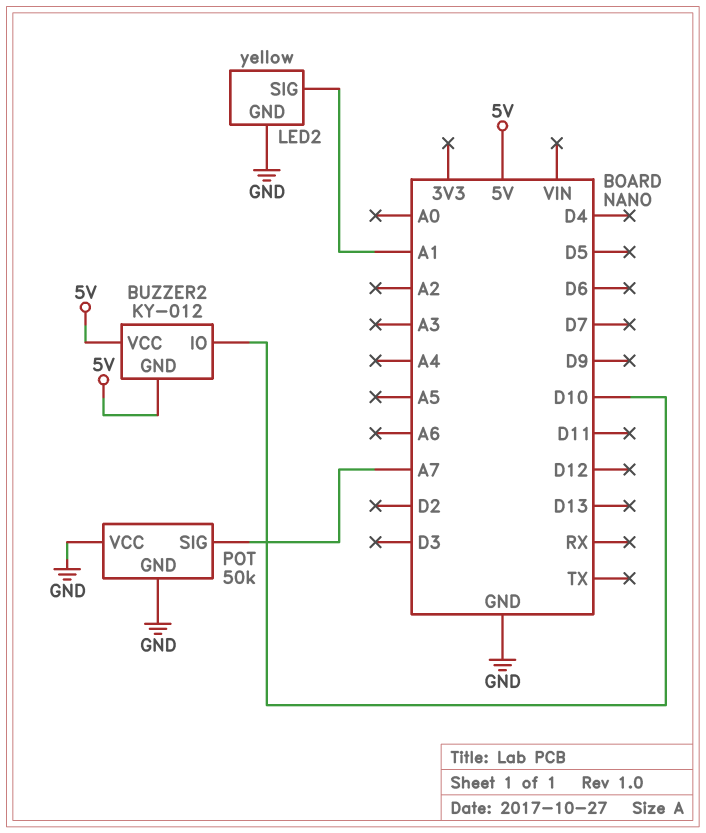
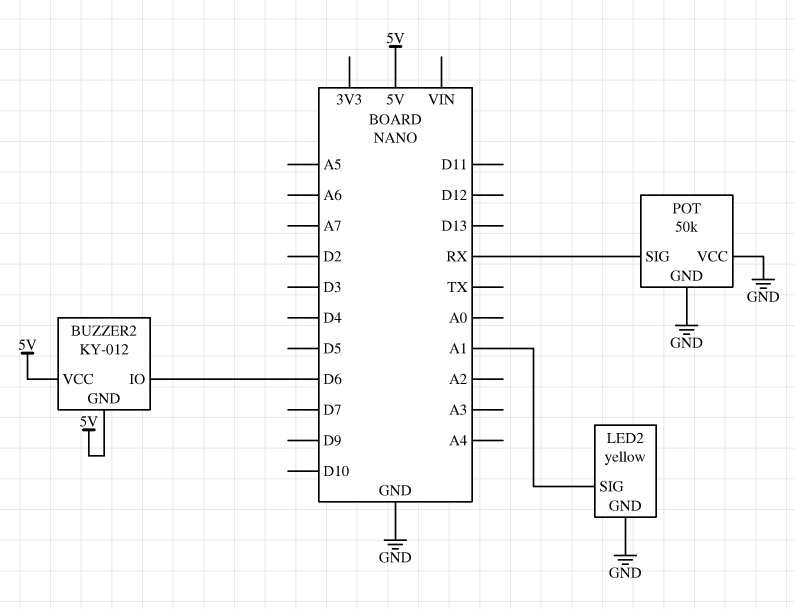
BUZZER2 pin IO: D10 -> D6
POT pin SIG: A7 -> RX

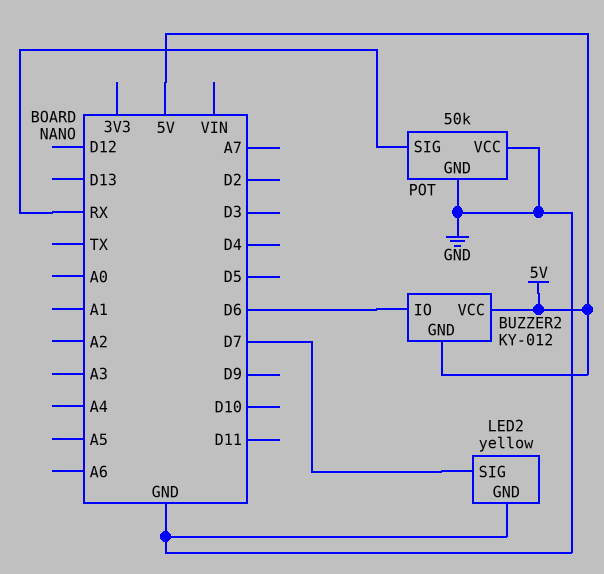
LED2 pin SIG: A1 -> D7

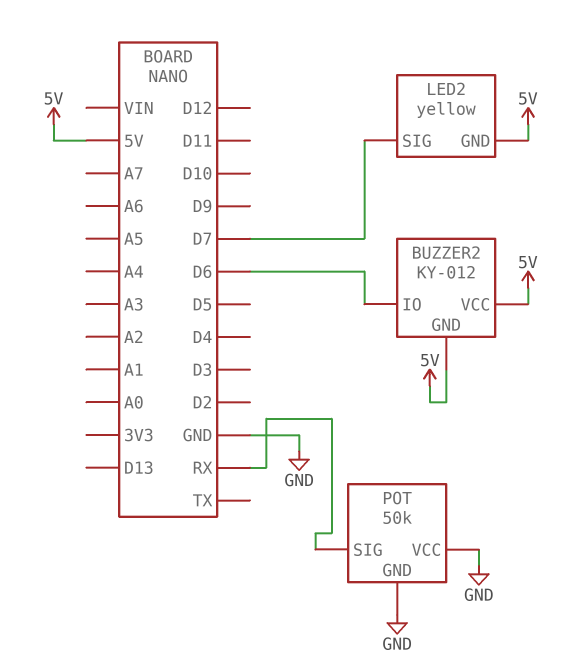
LED2 pin GND: GND -> 5V

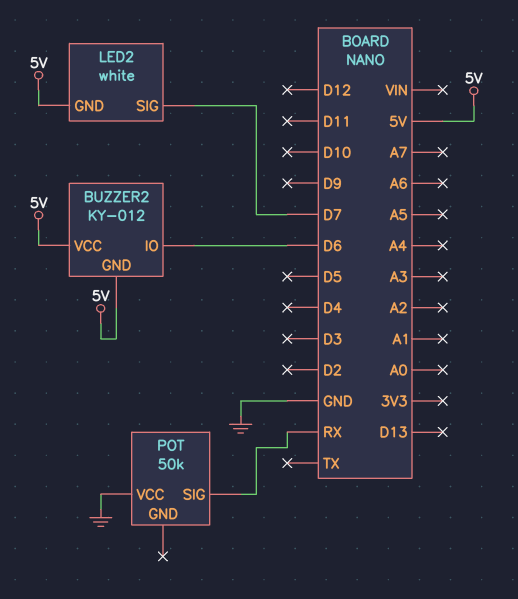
LED2: yellow -> white
POT pin GND: GND -> none

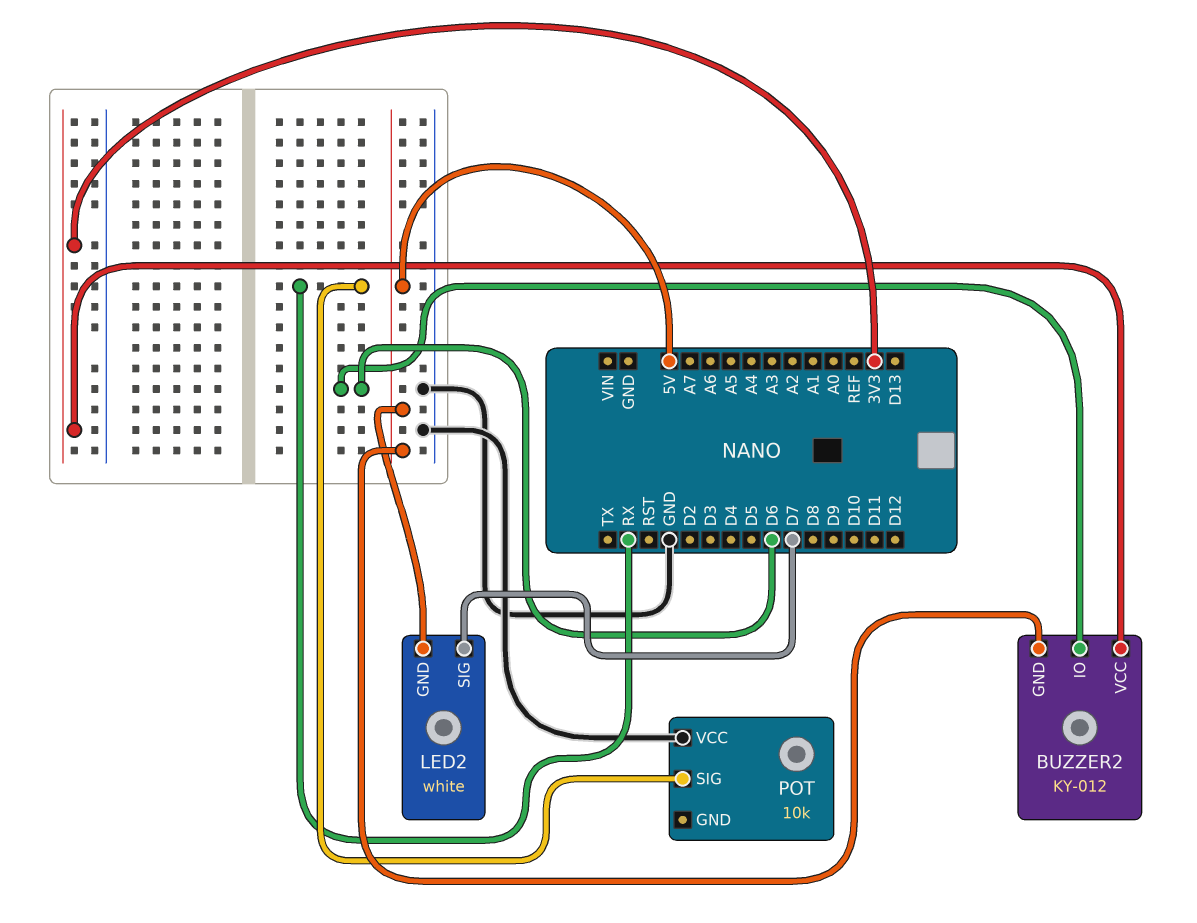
BUZZER2 pin VCC: 5V -> 3V3
POT: 50k -> 10k

